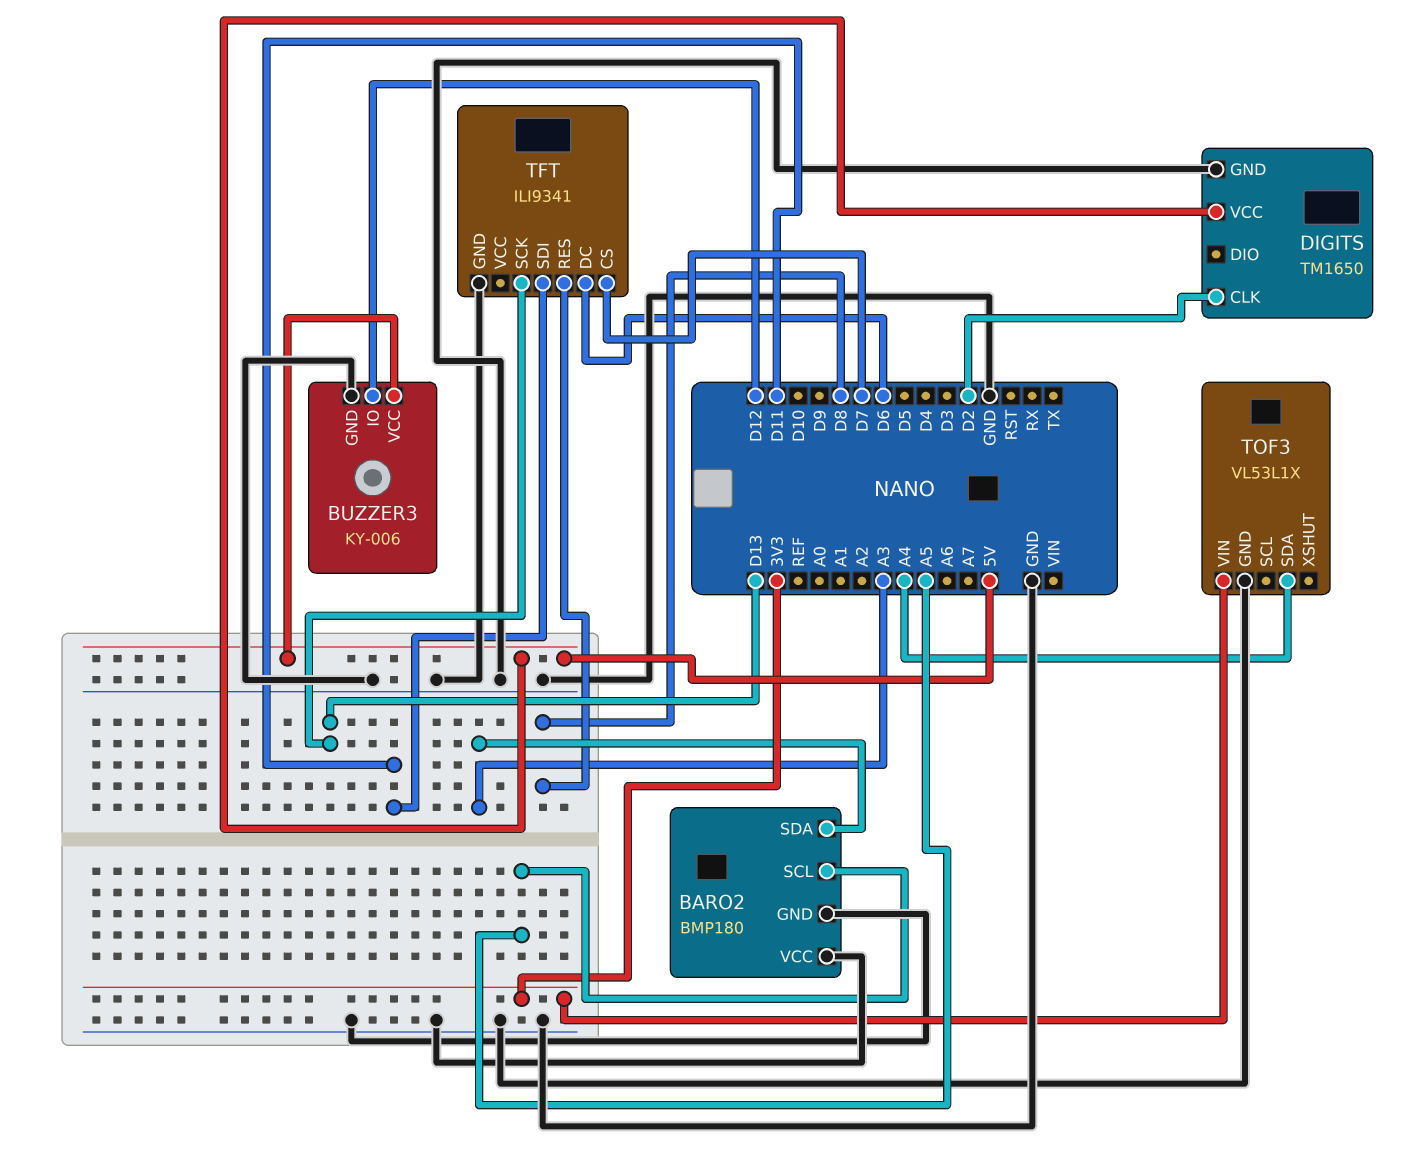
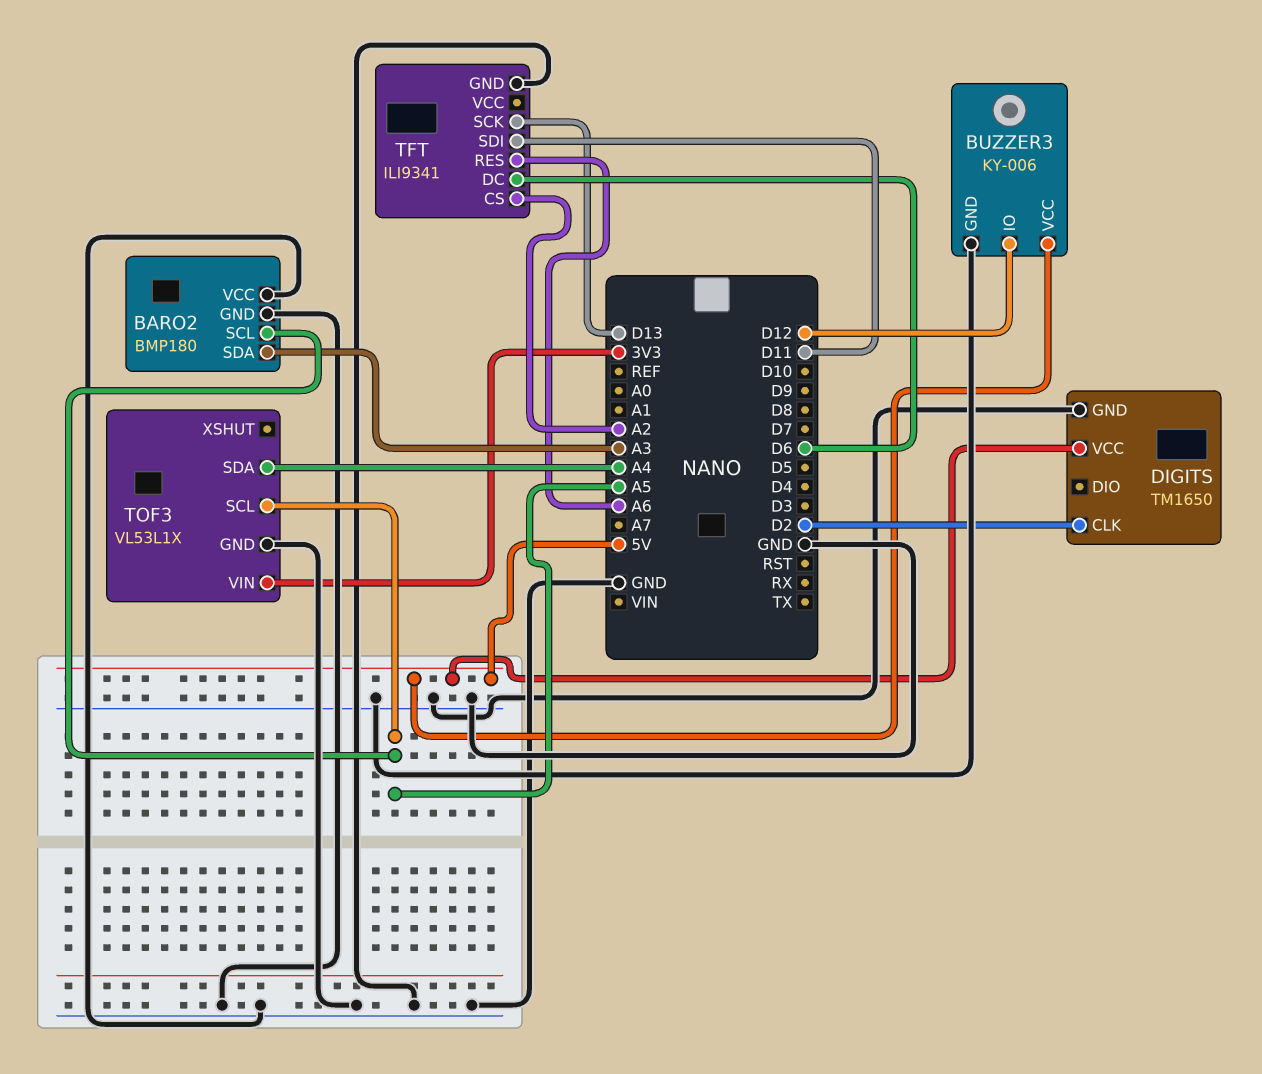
TFT pin CS: D7 -> A2
TFT pin RES: D8 -> A6
TOF3 pin SCL: none -> A5

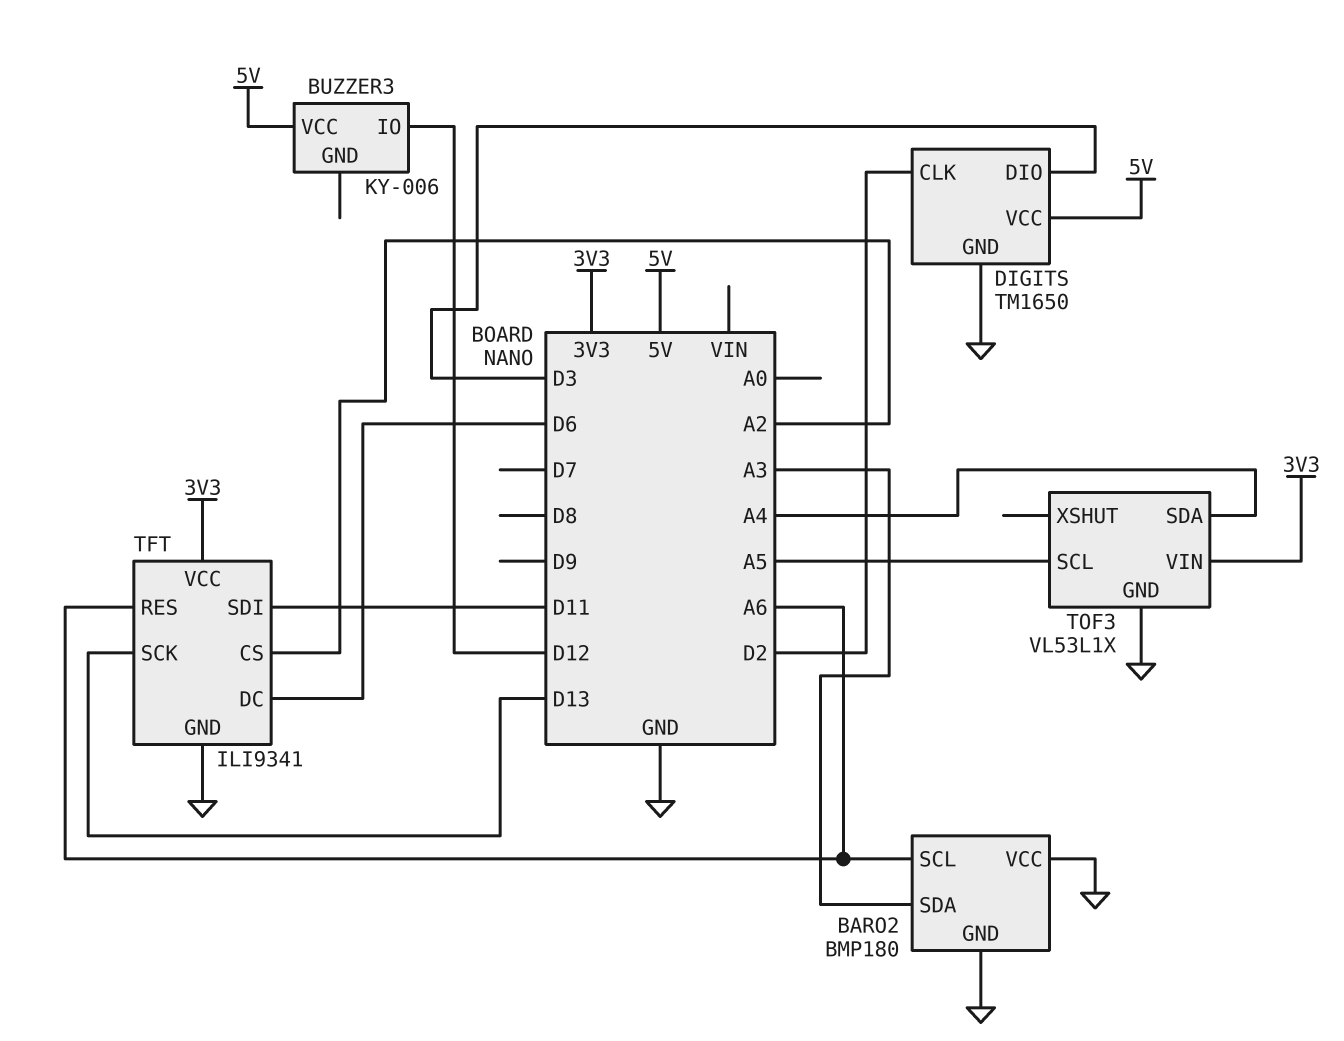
BARO2 pin SCL: A5 -> A6
BUZZER3 pin GND: GND -> none
DIGITS pin DIO: none -> D3
TFT pin VCC: none -> 3V3

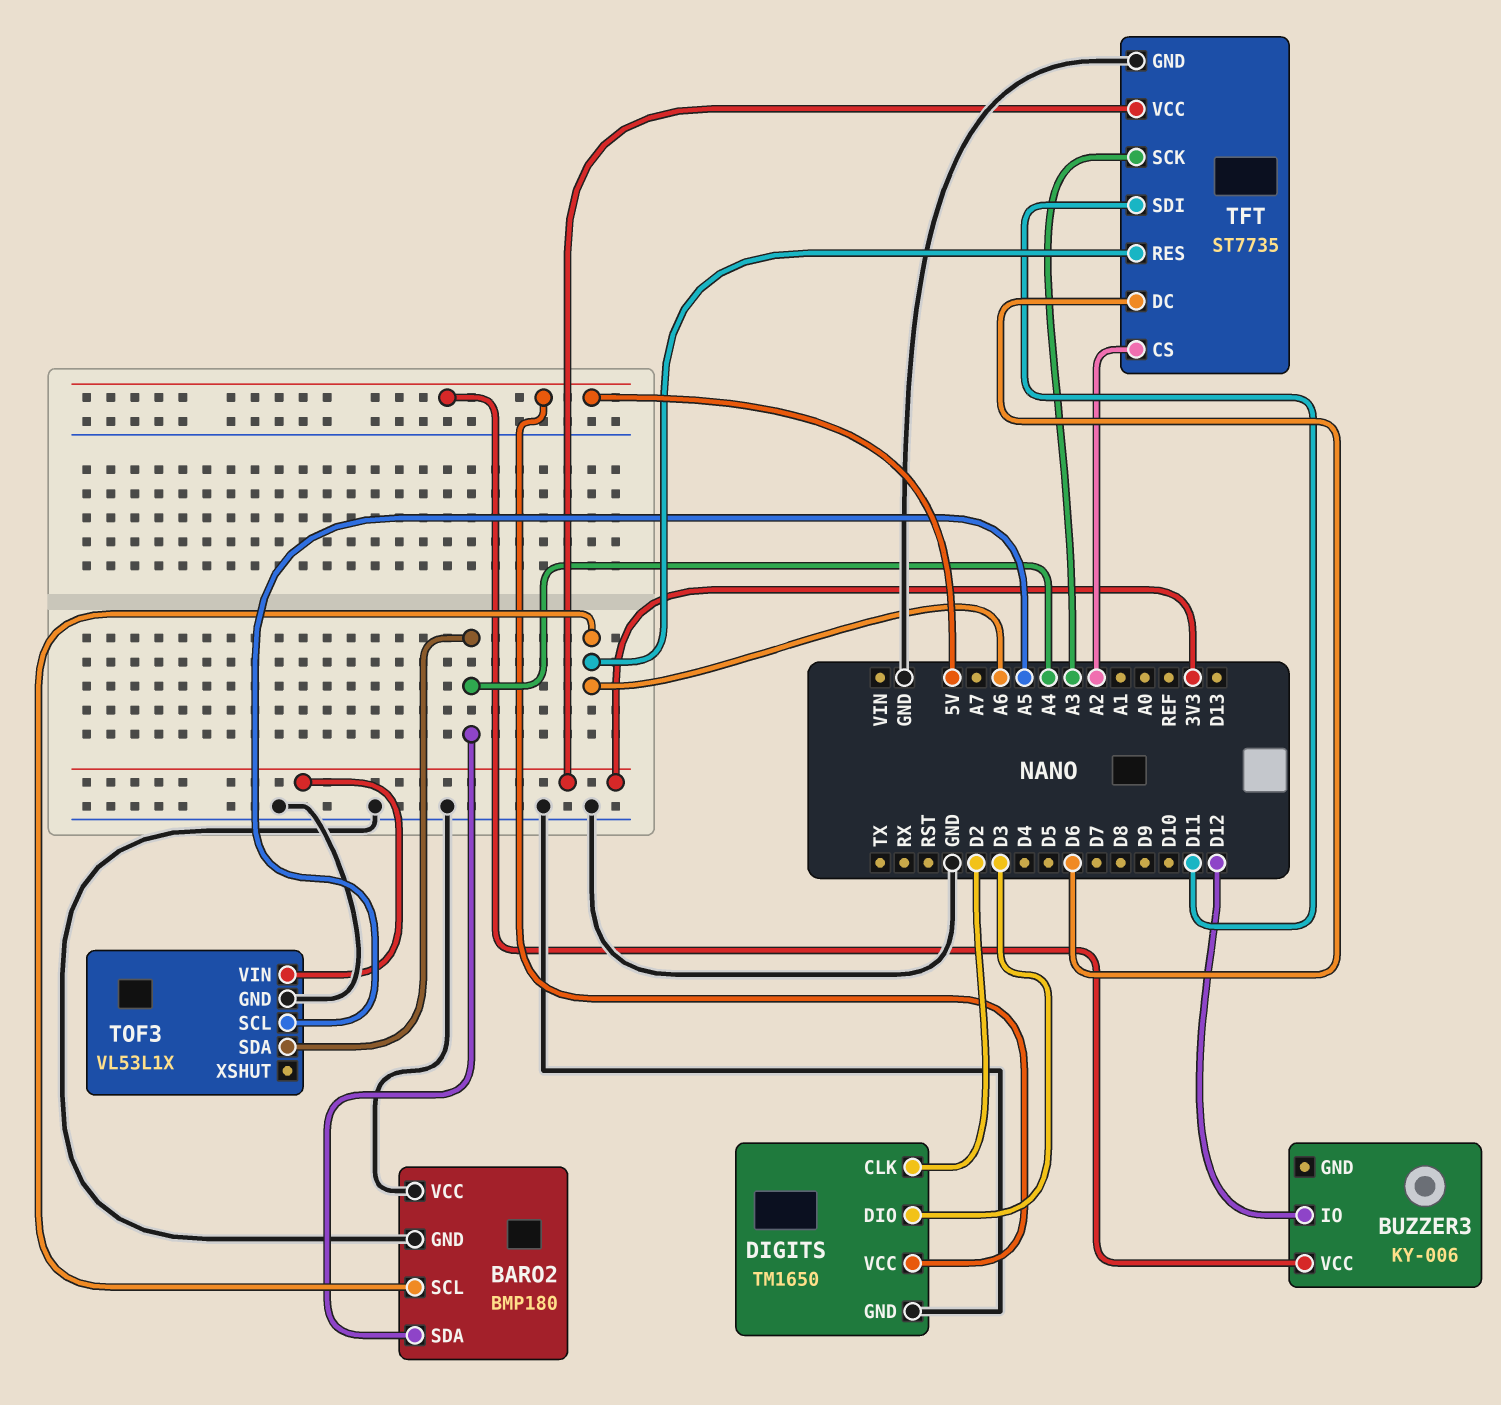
BARO2 pin SDA: A3 -> A4
TFT: ILI9341 -> ST7735
TFT pin SCK: D13 -> A3

